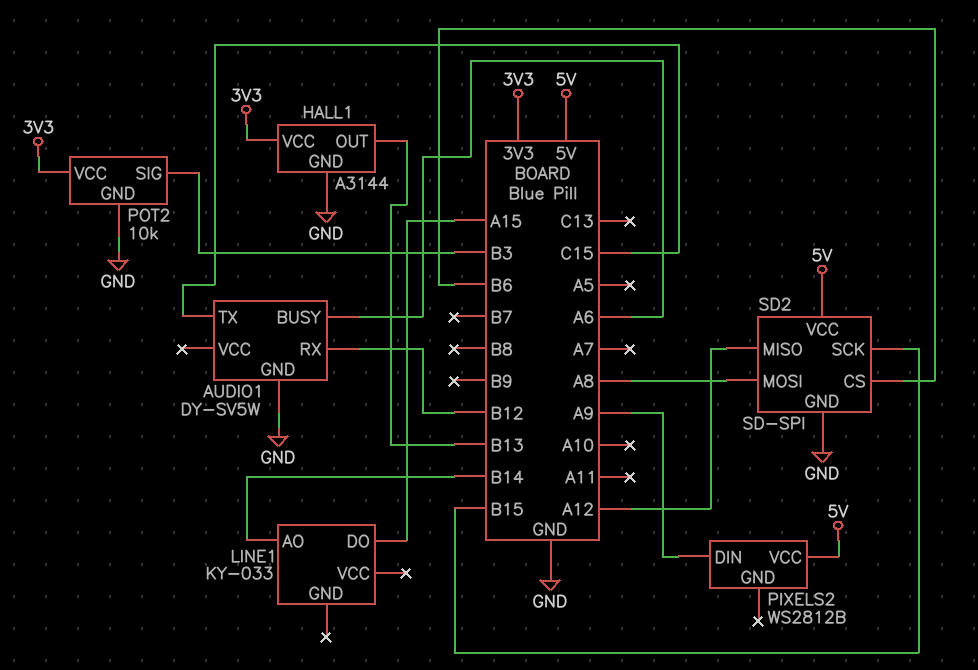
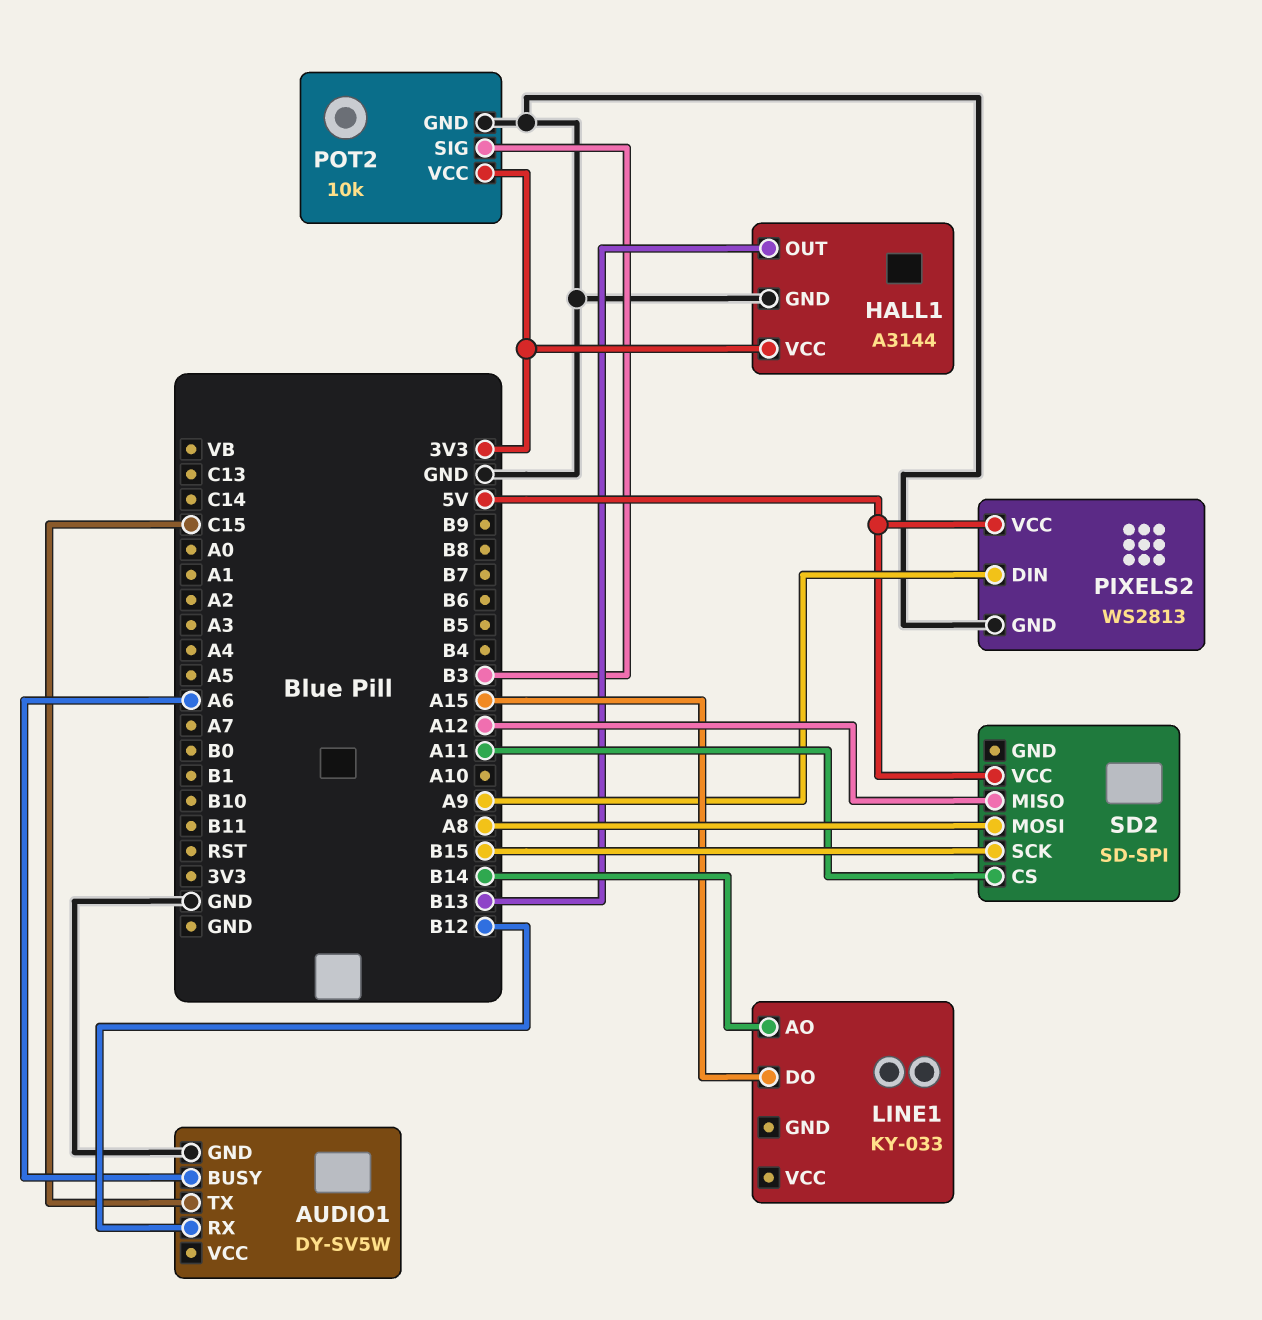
PIXELS2: WS2812B -> WS2813
PIXELS2 pin GND: none -> GND
SD2 pin CS: B6 -> A11
SD2 pin GND: GND -> none

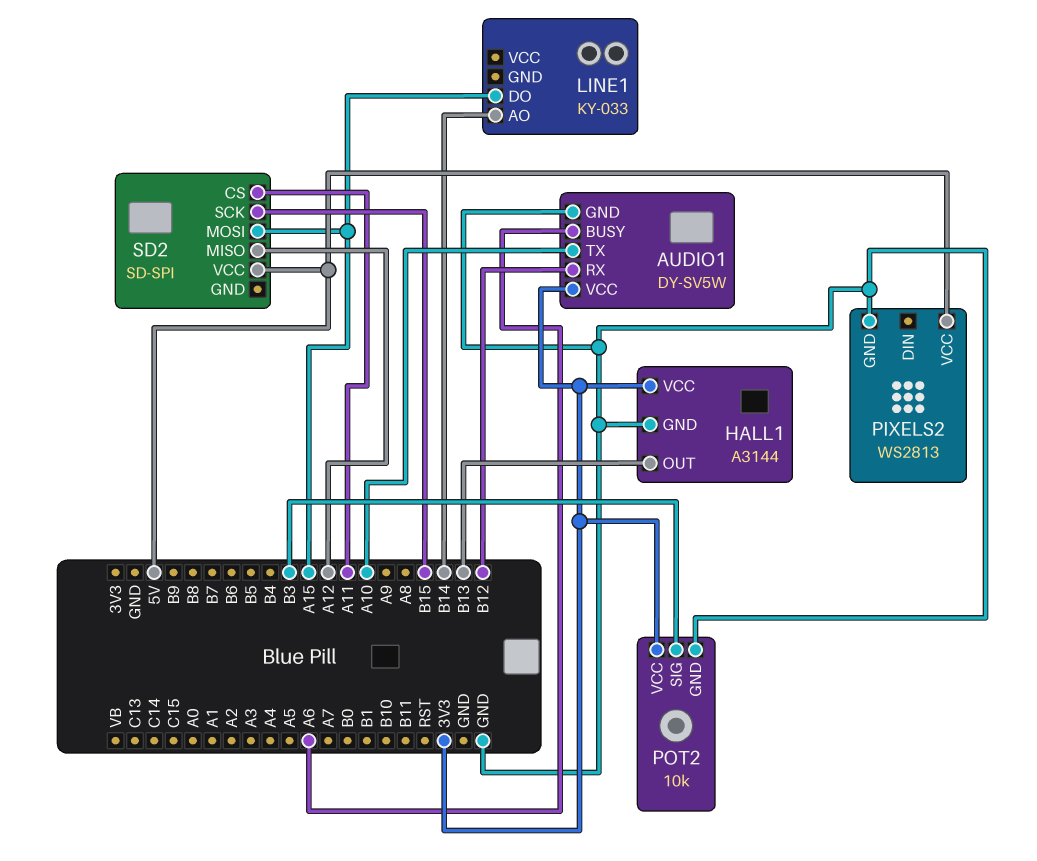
AUDIO1 pin TX: C15 -> A10
AUDIO1 pin VCC: none -> 3V3
PIXELS2 pin DIN: A9 -> none
SD2 pin MOSI: A8 -> A15

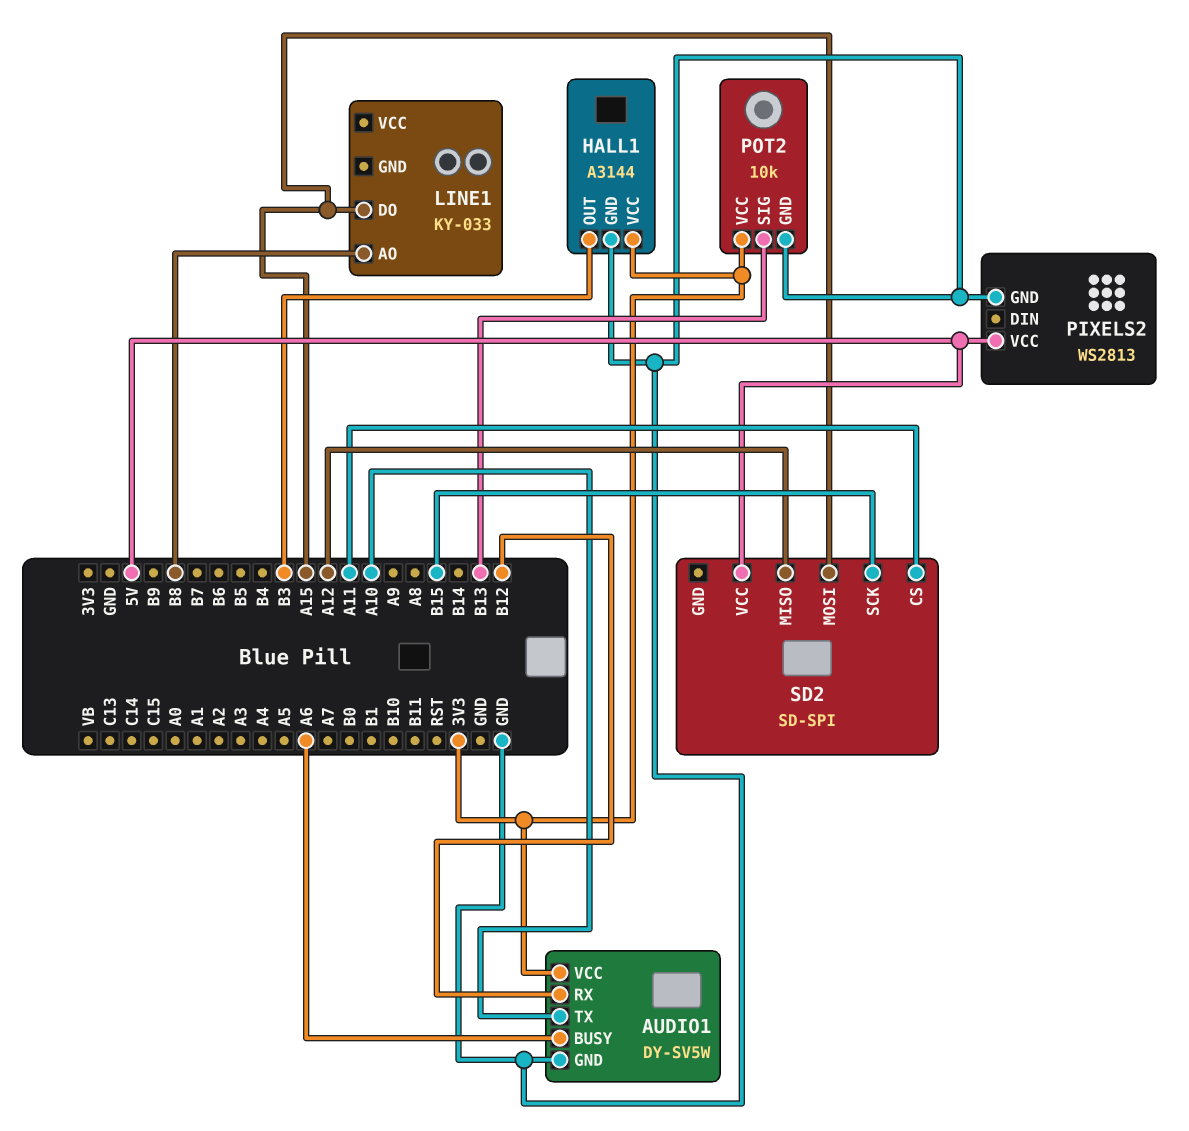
HALL1 pin OUT: B13 -> B3
LINE1 pin AO: B14 -> B8
POT2 pin SIG: B3 -> B13

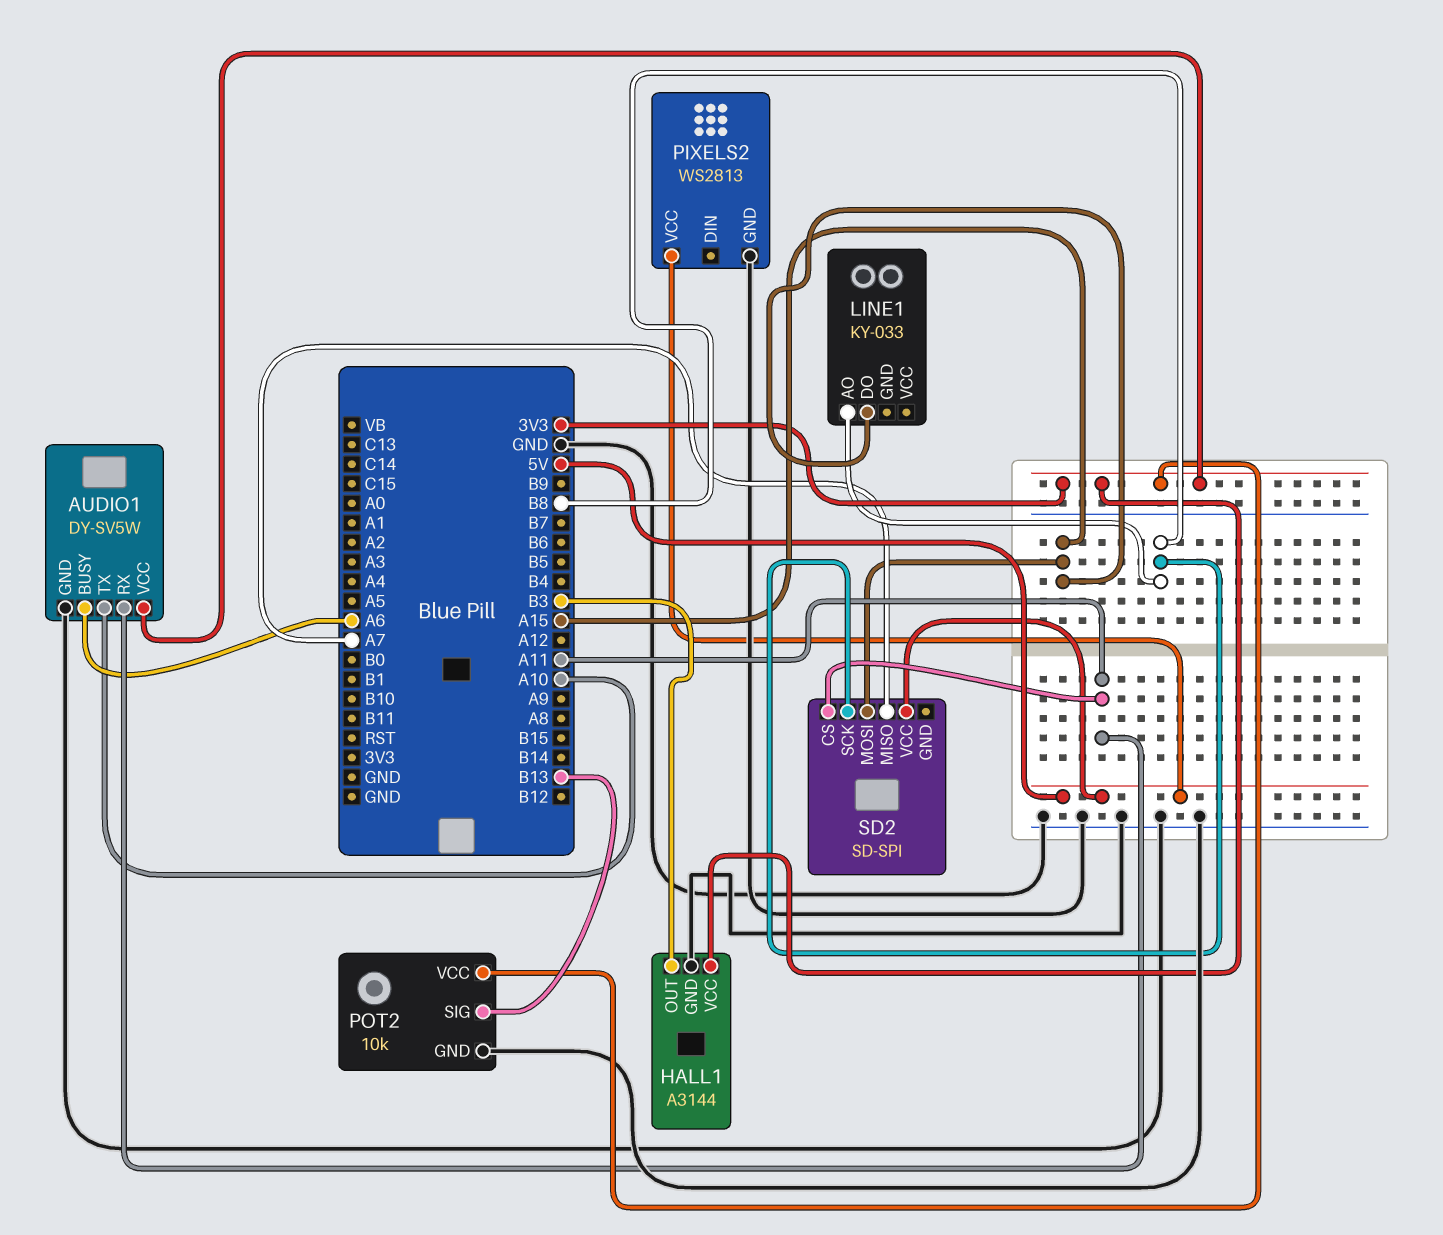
AUDIO1 pin RX: B12 -> A11
SD2 pin MISO: A12 -> A7
SD2 pin SCK: B15 -> B8

